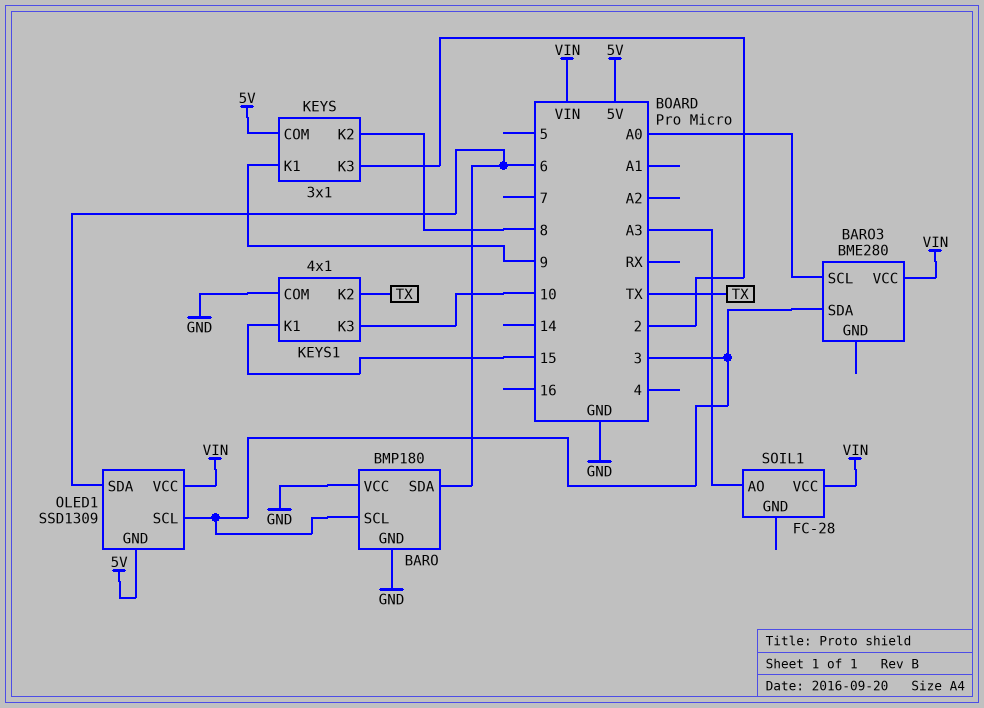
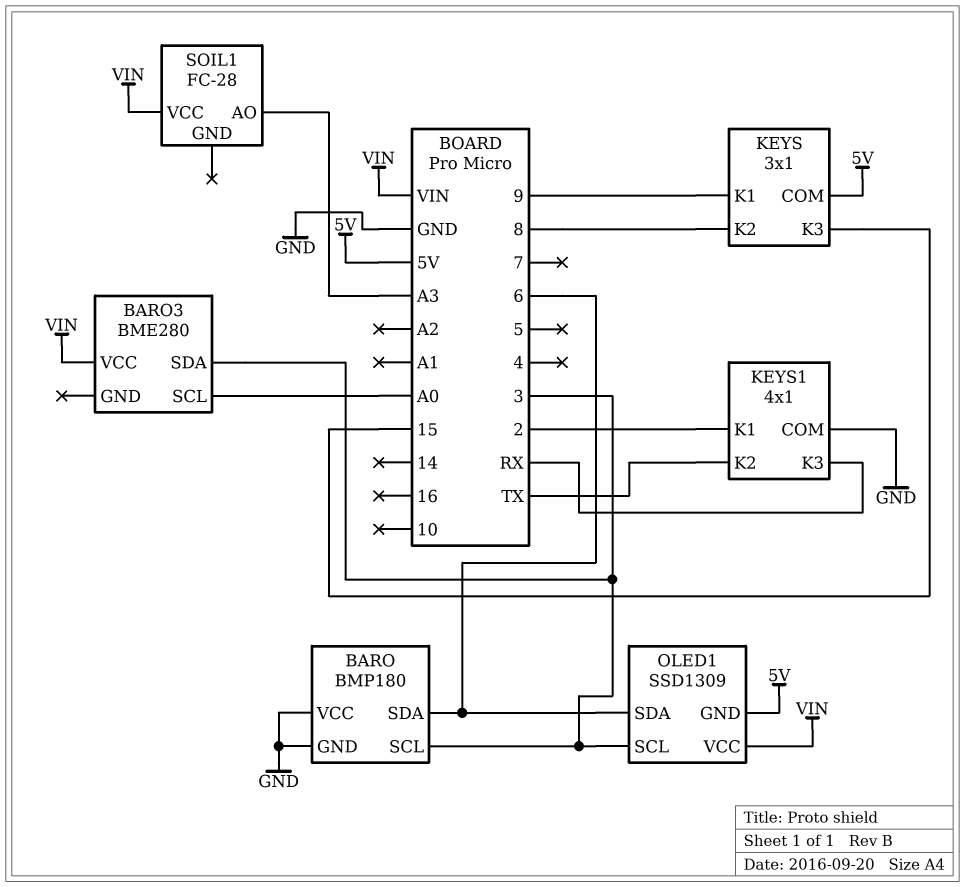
KEYS pin K3: 2 -> 15
KEYS1 pin K1: 15 -> 2
KEYS1 pin K3: 10 -> RX

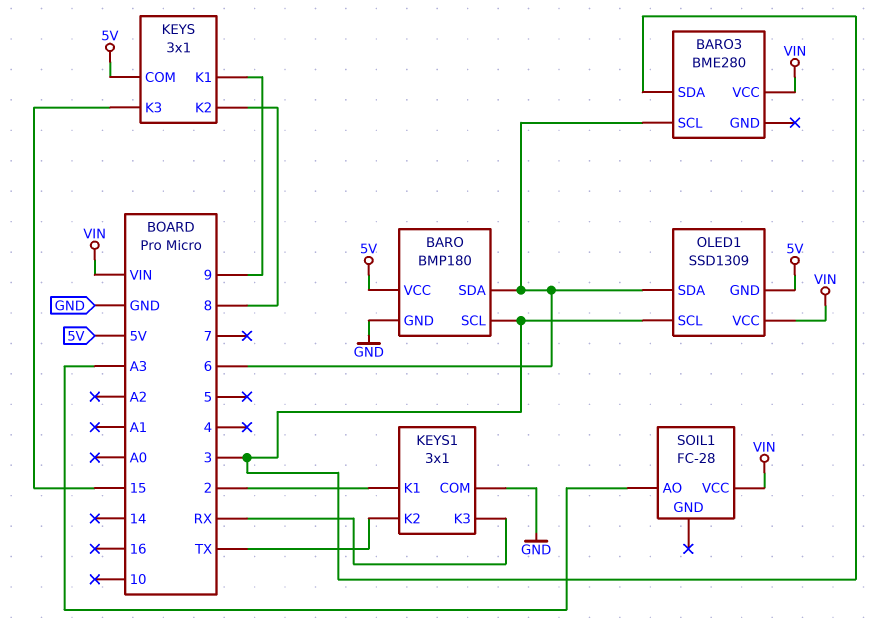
BARO pin VCC: GND -> 5V
BARO3 pin SCL: A0 -> 6
KEYS1: 4x1 -> 3x1

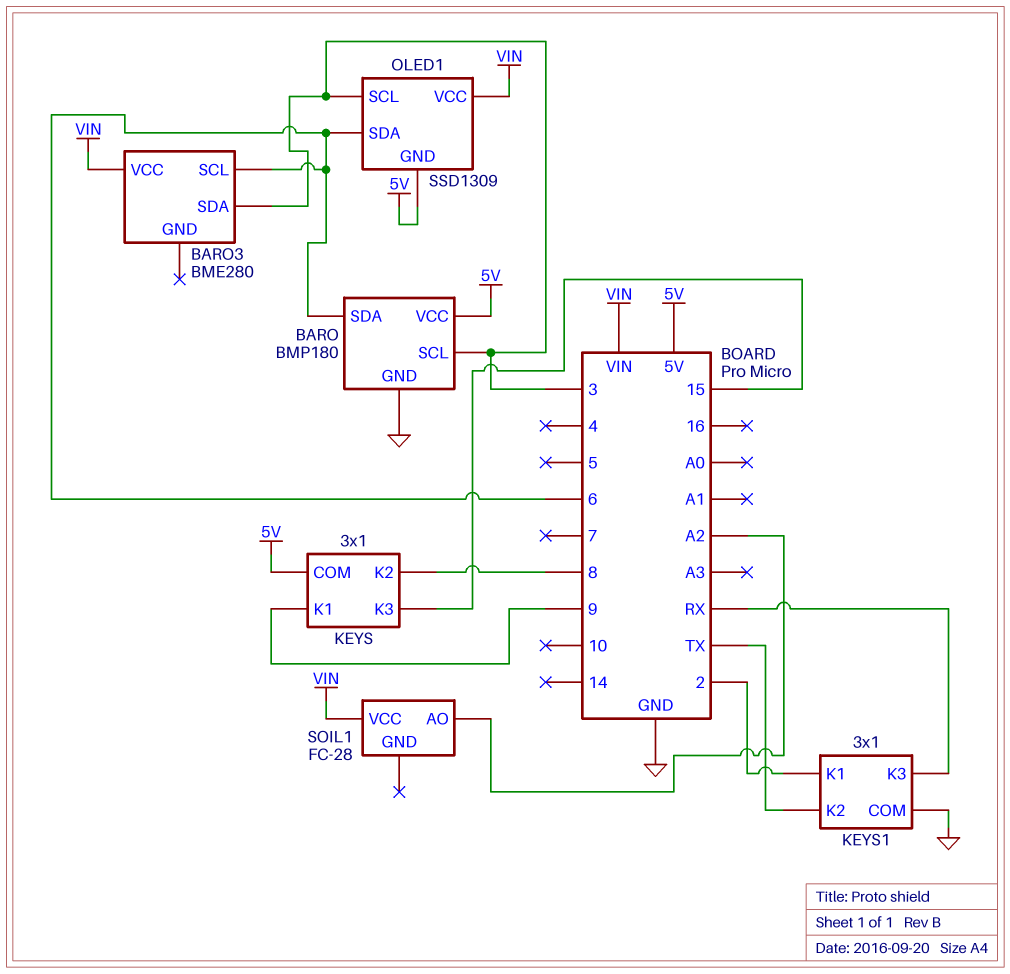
SOIL1 pin AO: A3 -> A2

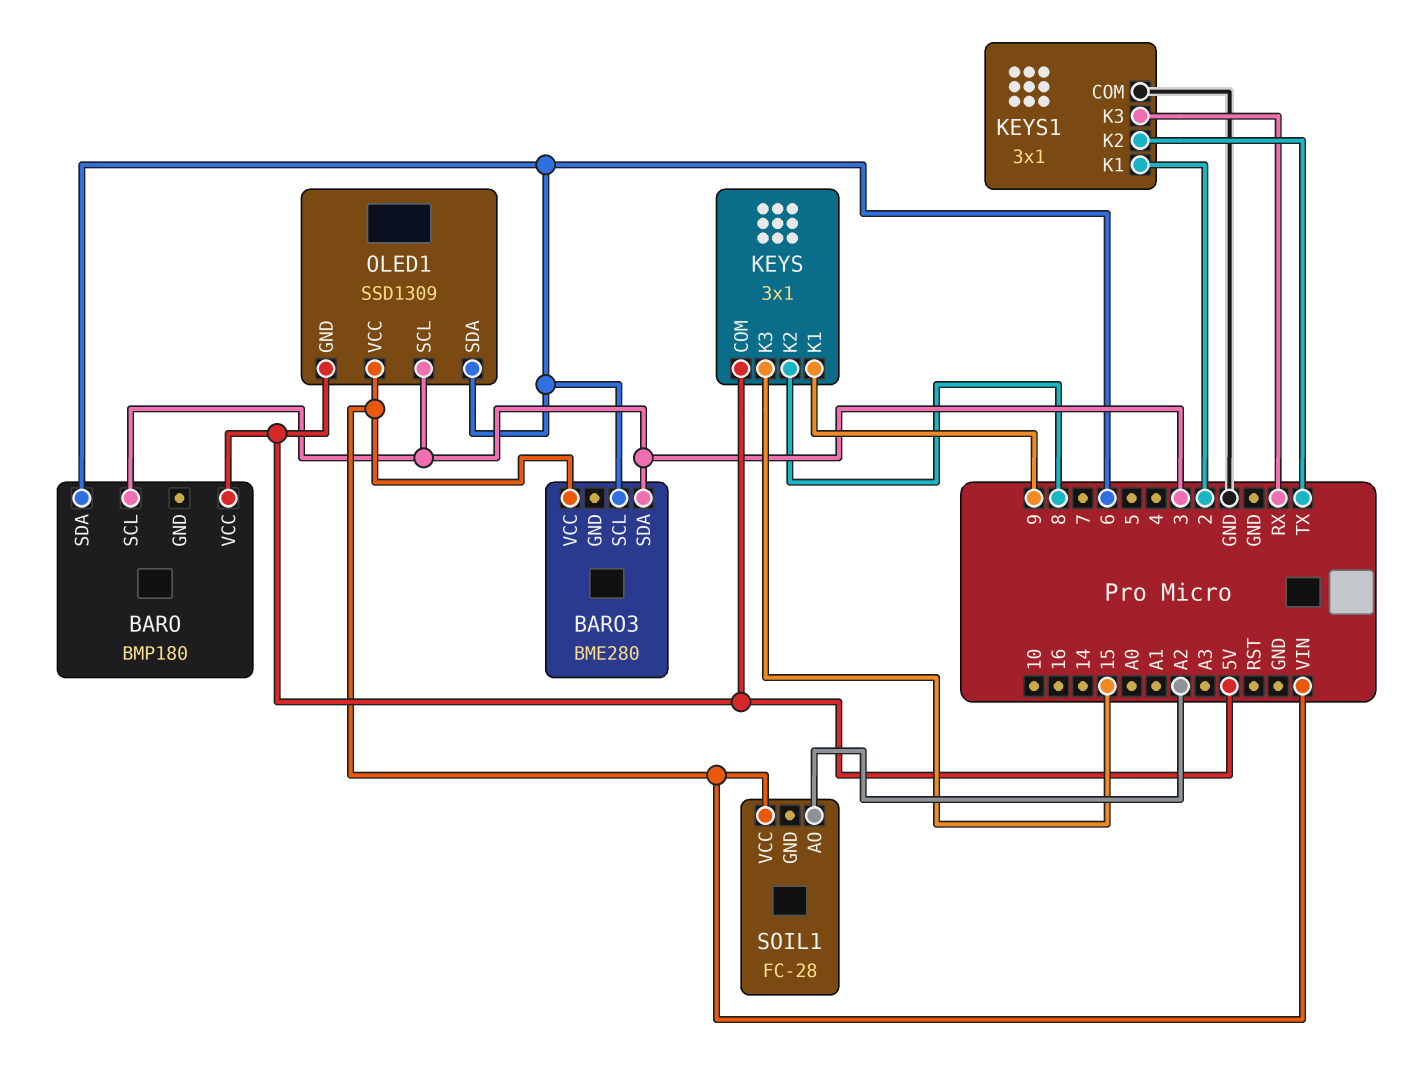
BARO pin GND: GND -> none

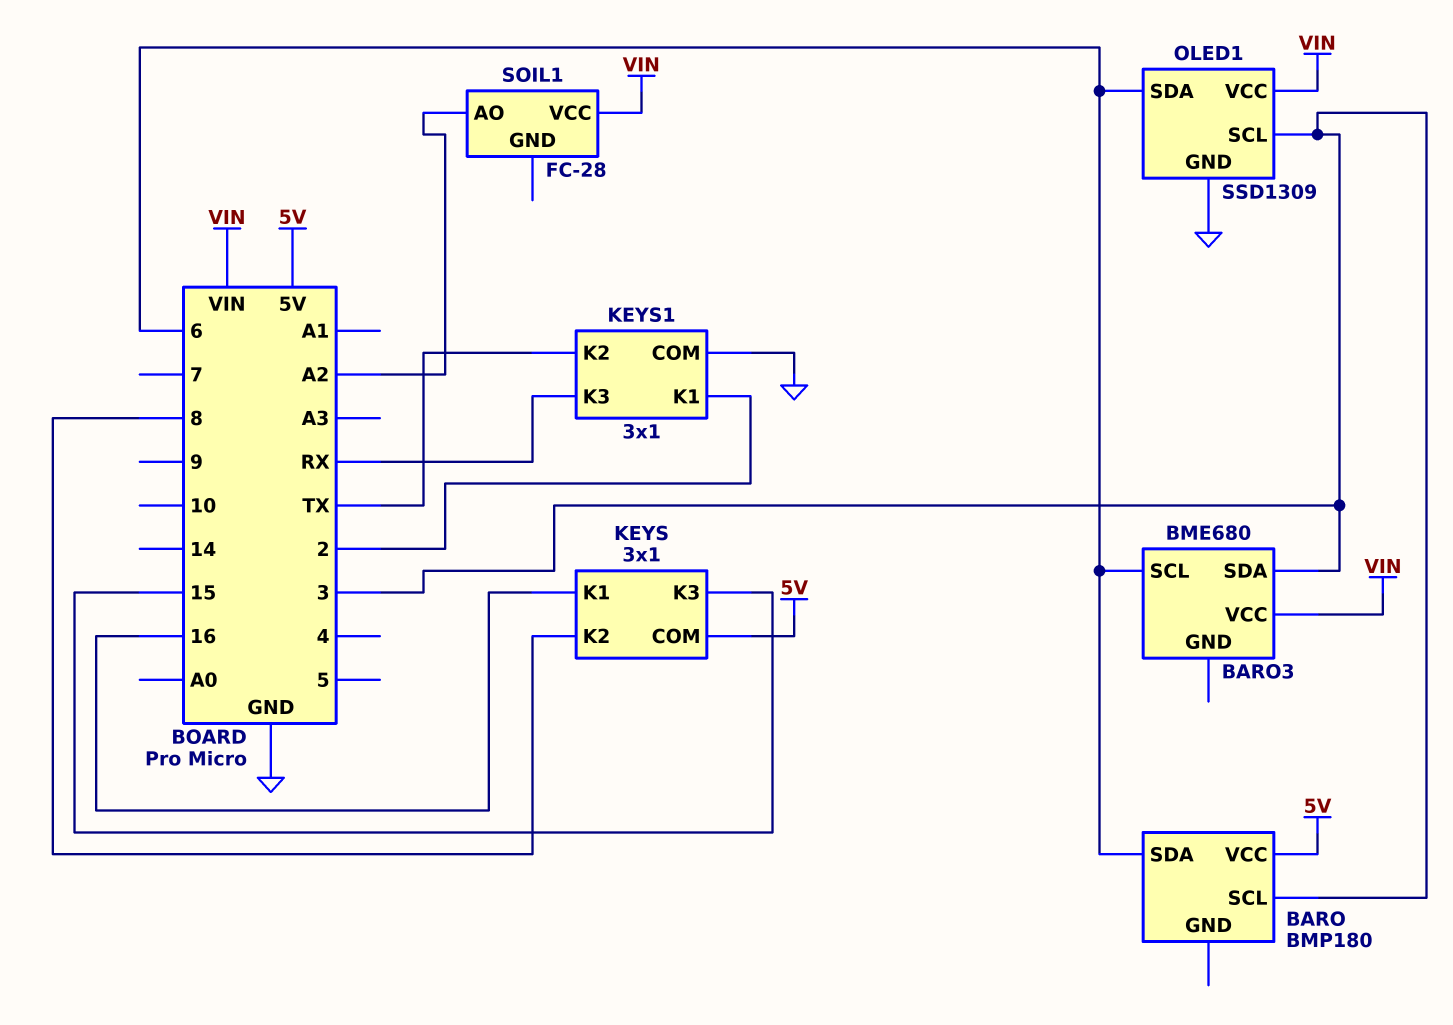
BARO3: BME280 -> BME680
KEYS pin K1: 9 -> 16
OLED1 pin GND: 5V -> GND

